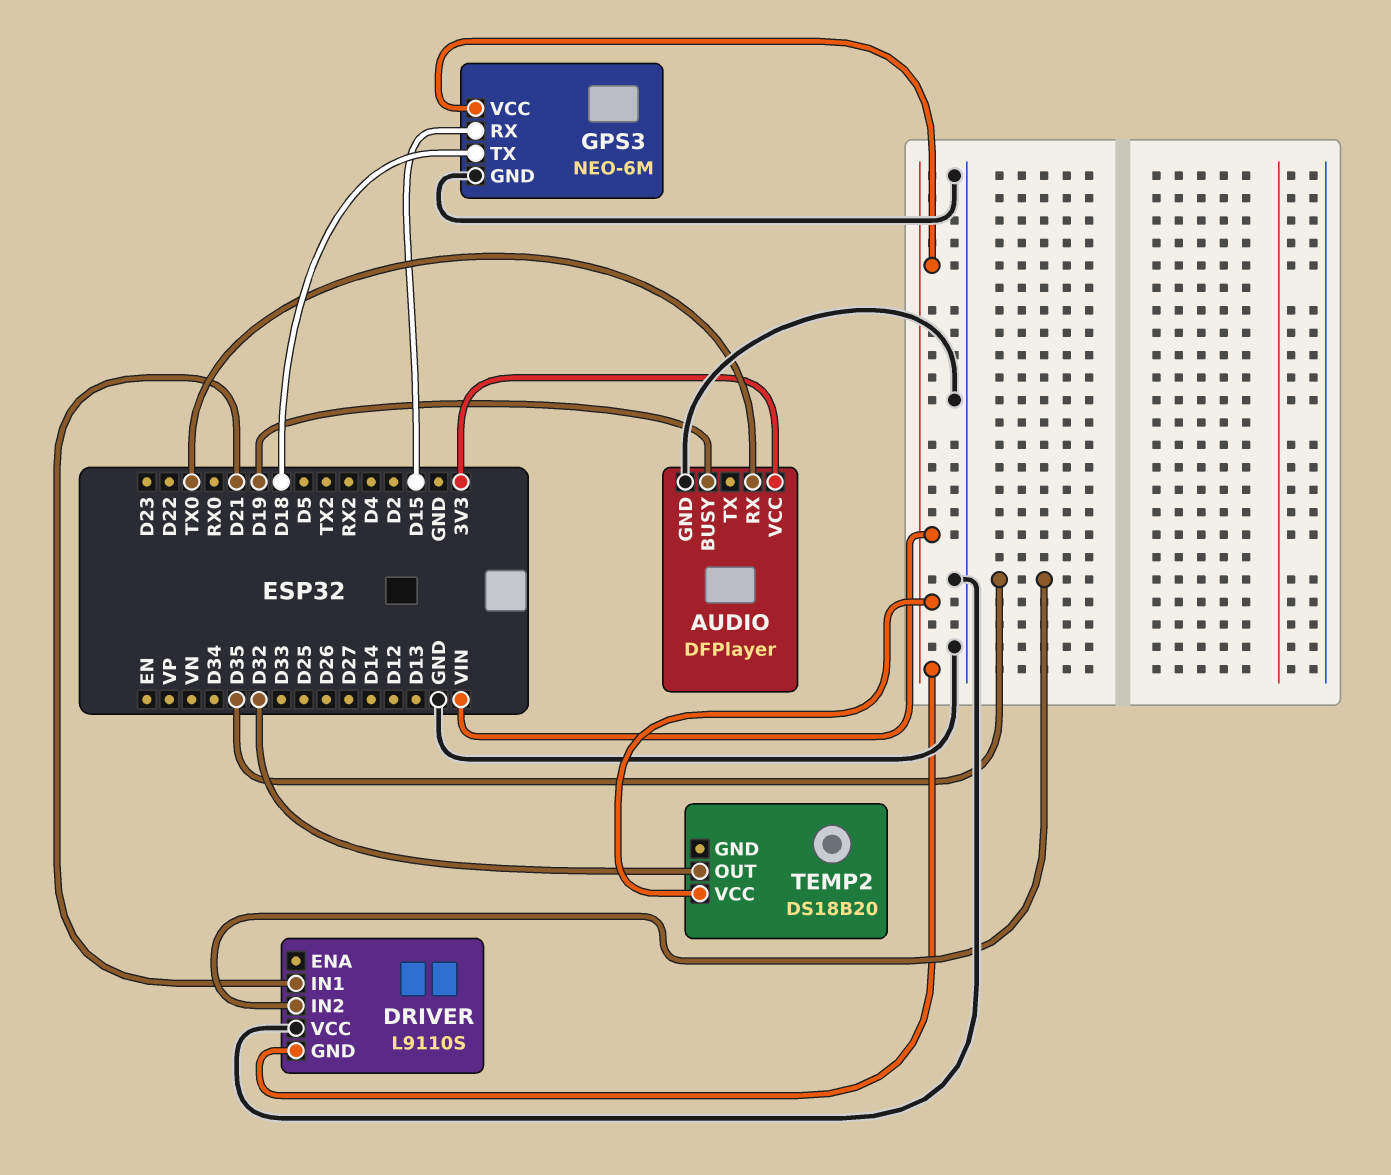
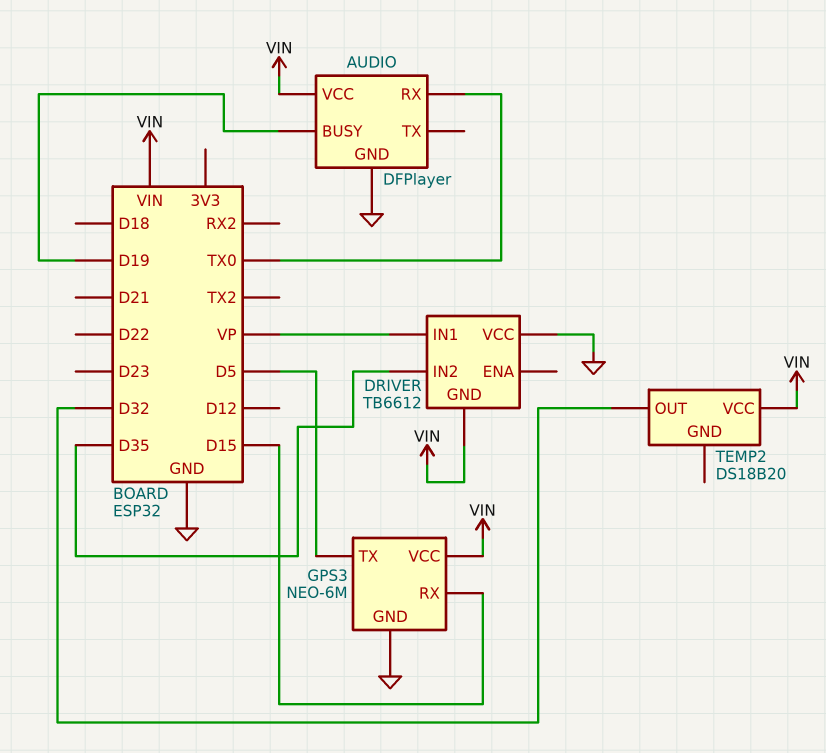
AUDIO pin VCC: 3V3 -> VIN
DRIVER: L9110S -> TB6612
DRIVER pin IN1: D21 -> VP
GPS3 pin TX: D18 -> D5

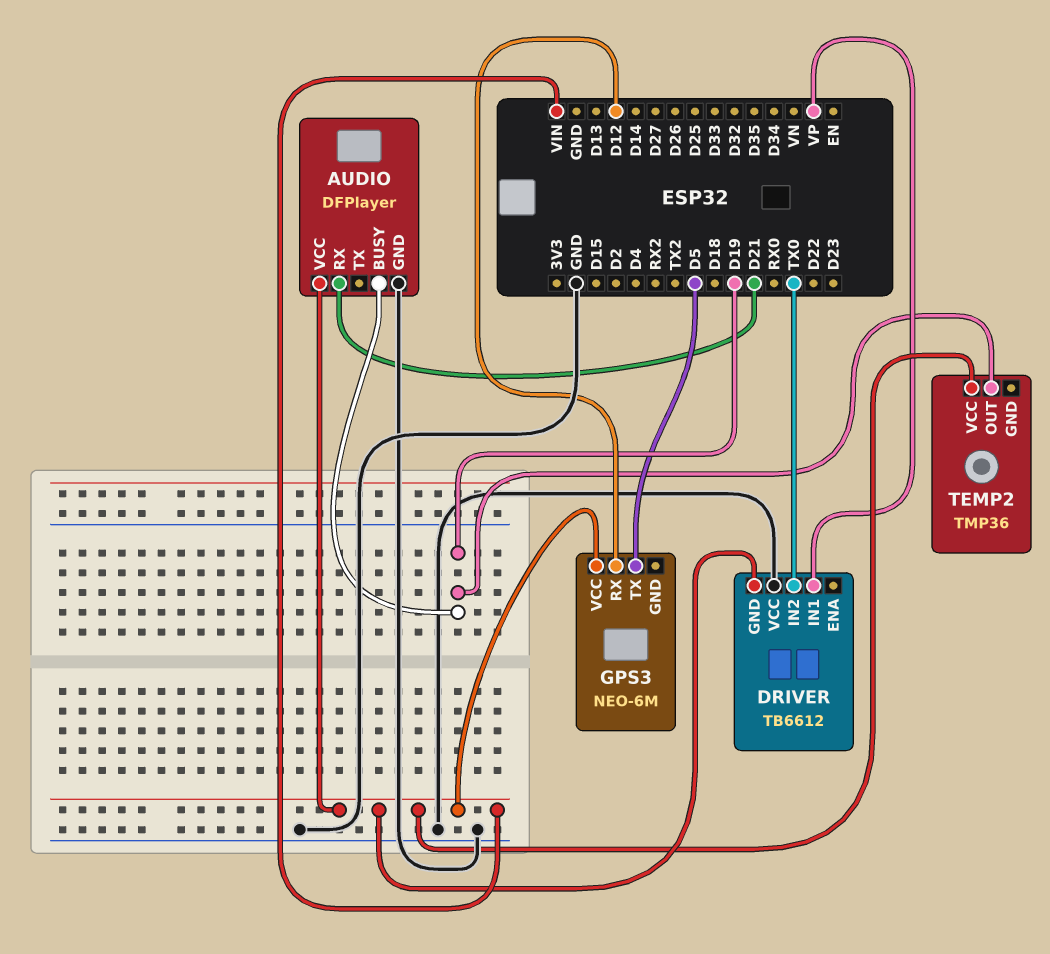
AUDIO pin RX: TX0 -> D21
DRIVER pin IN2: D35 -> TX0
GPS3 pin GND: GND -> none
GPS3 pin RX: D15 -> D12
TEMP2: DS18B20 -> TMP36
TEMP2 pin OUT: D32 -> D19

